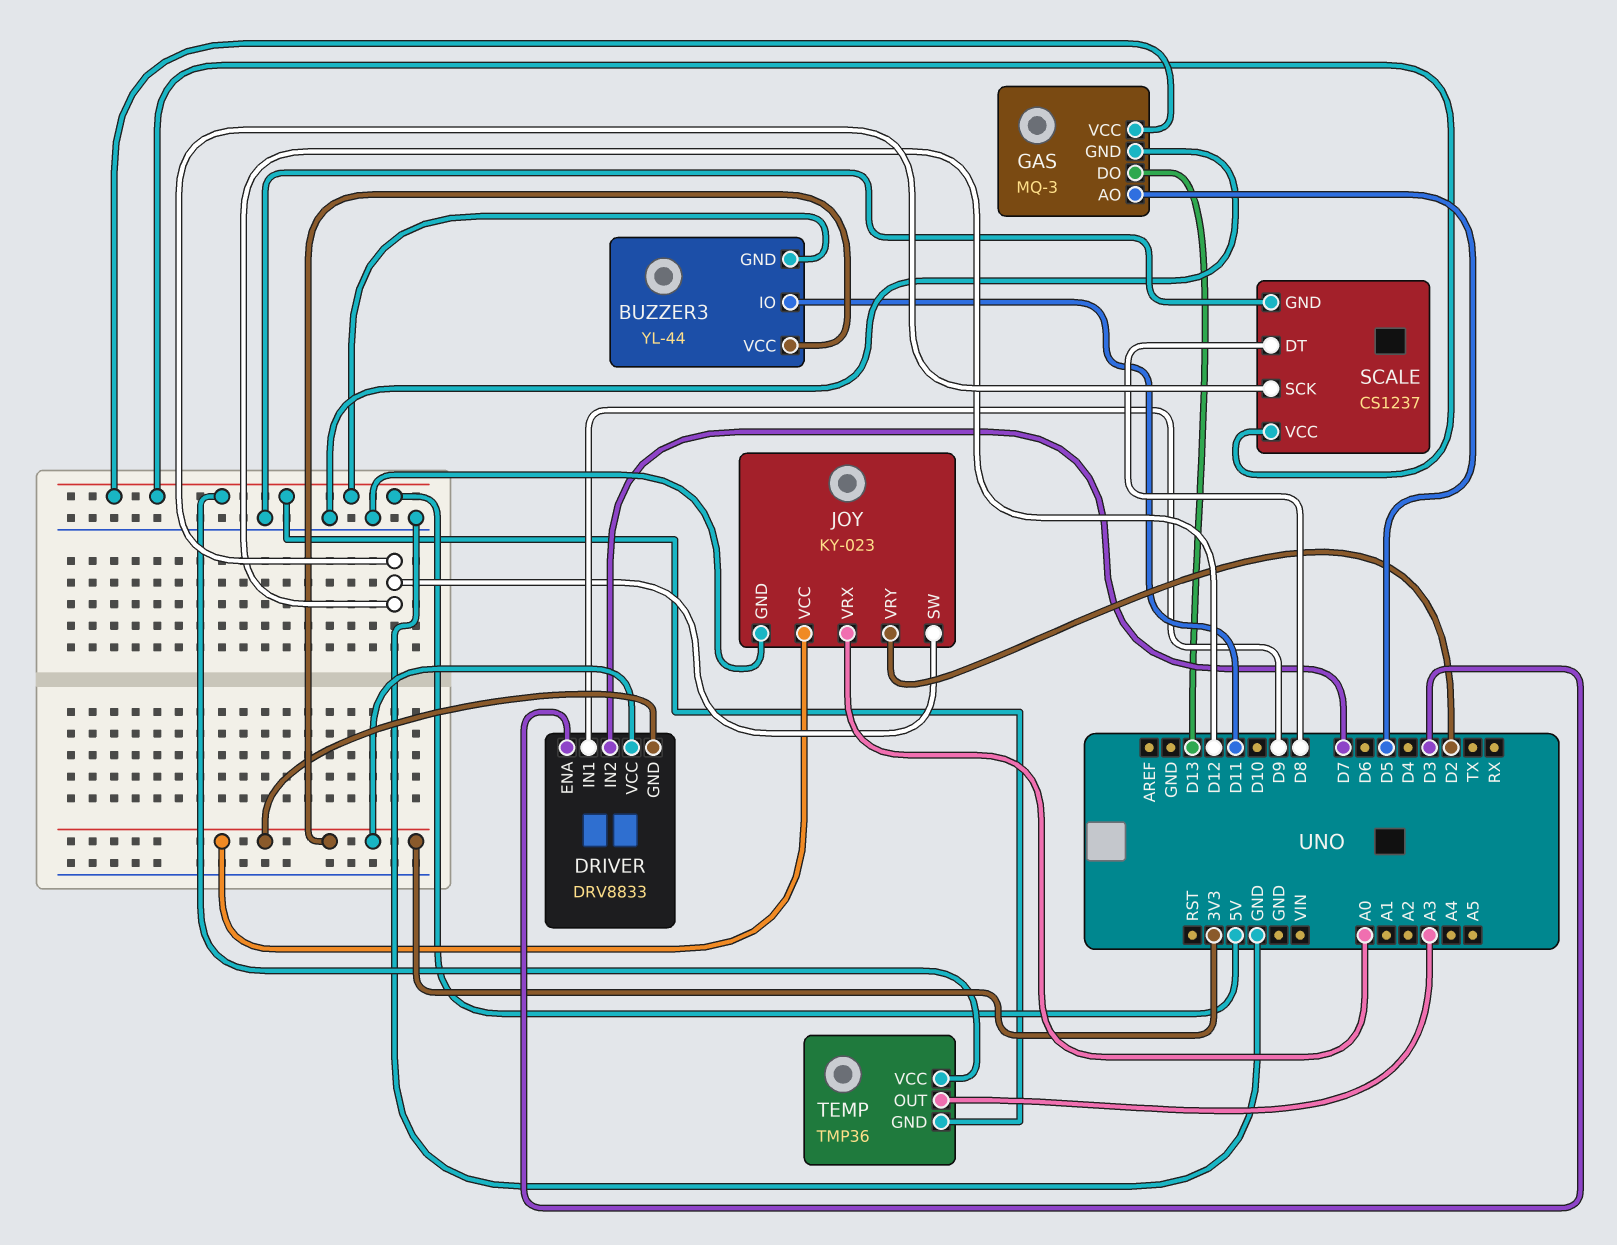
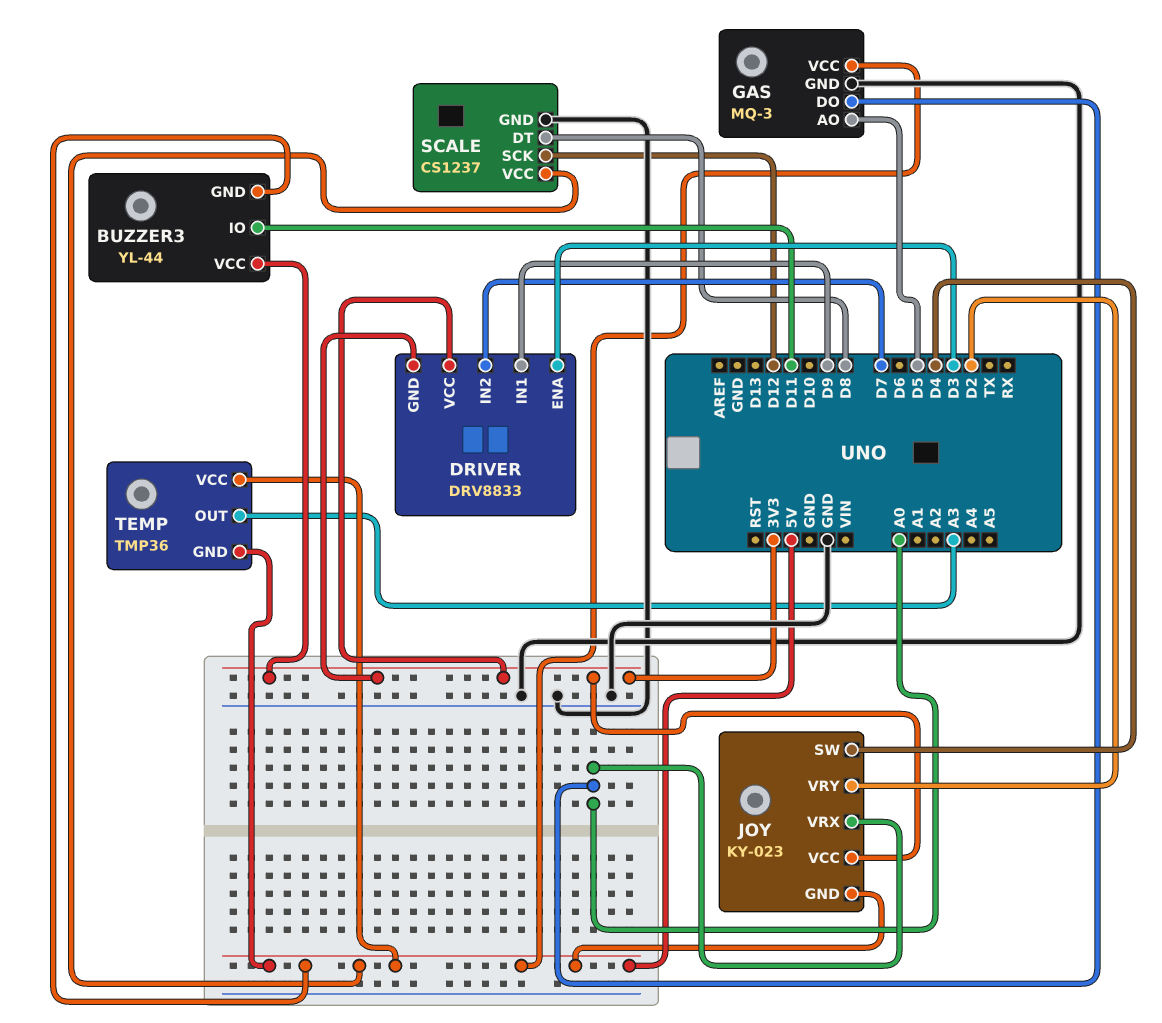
GAS pin DO: D13 -> A0
JOY pin GND: GND -> 5V
JOY pin SW: D12 -> D4

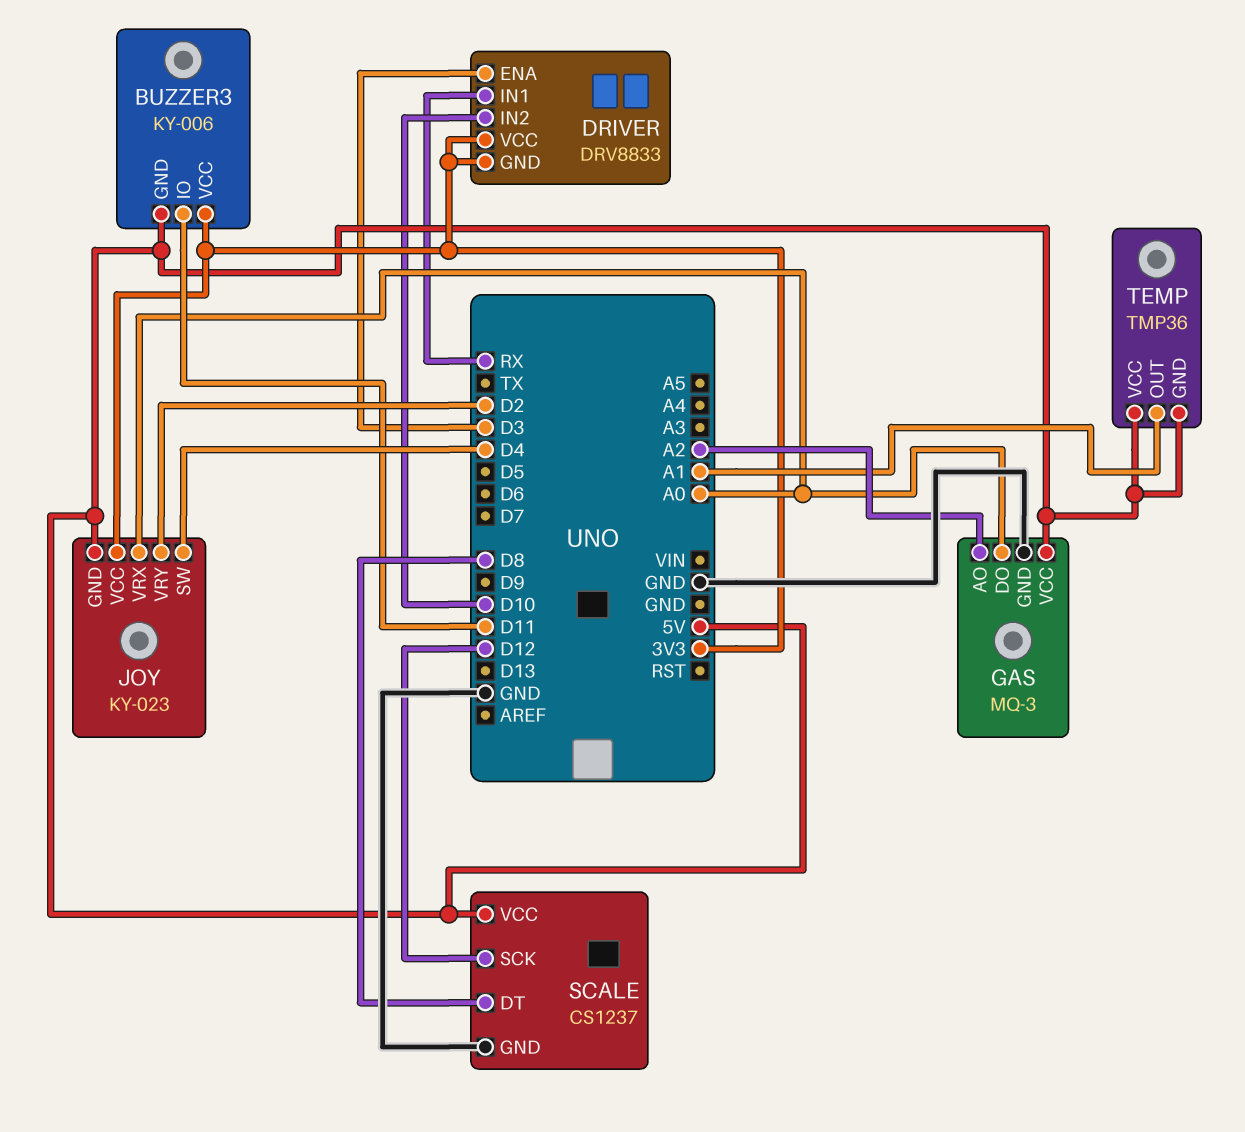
BUZZER3: YL-44 -> KY-006
DRIVER pin IN1: D9 -> RX
DRIVER pin IN2: D7 -> D10
GAS pin AO: D5 -> A2
TEMP pin OUT: A3 -> A1

